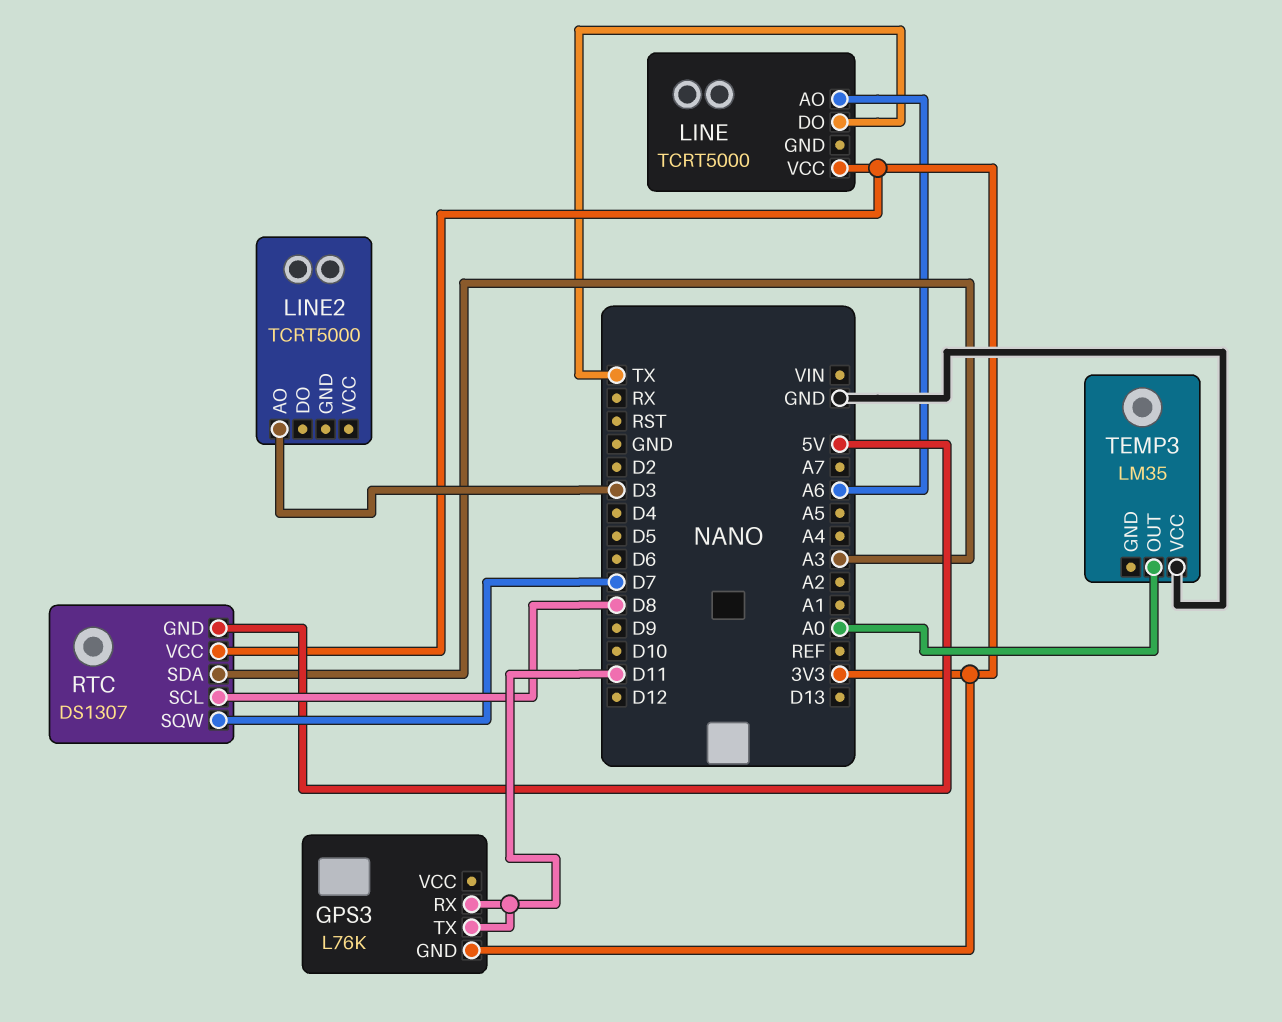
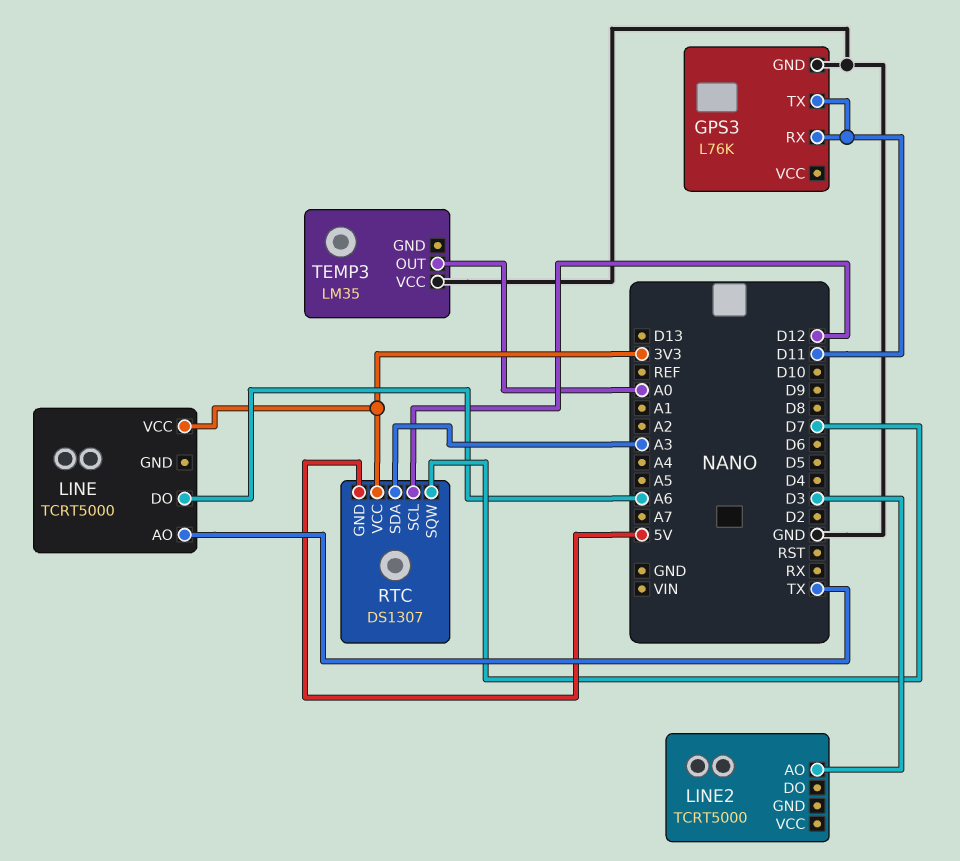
GPS3 pin GND: 3V3 -> GND
LINE pin AO: A6 -> TX
LINE pin DO: TX -> A6
RTC pin SCL: D8 -> D12

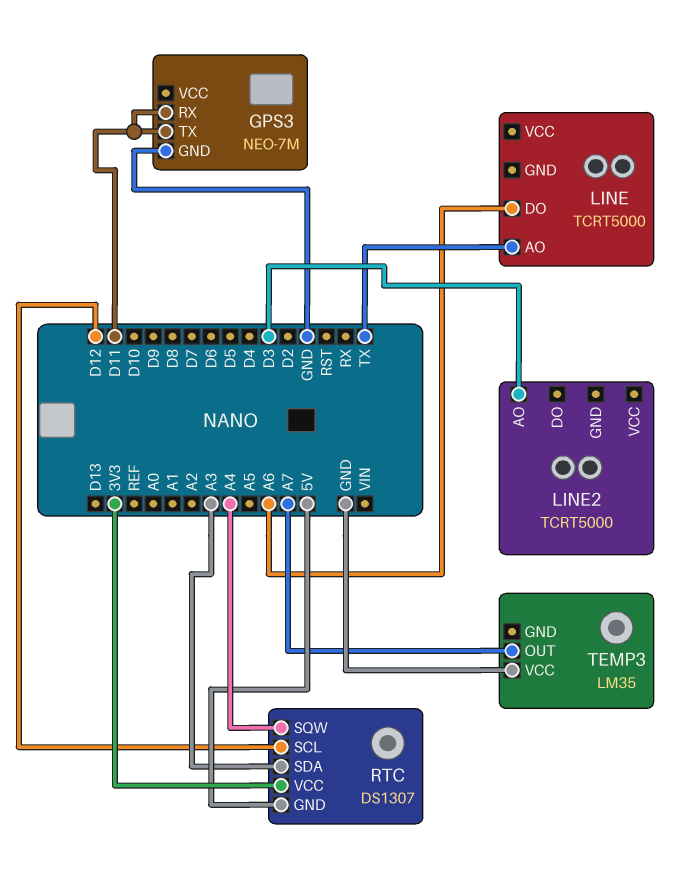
GPS3: L76K -> NEO-7M
LINE pin VCC: 3V3 -> none
RTC pin SQW: D7 -> A4
TEMP3 pin OUT: A0 -> A7

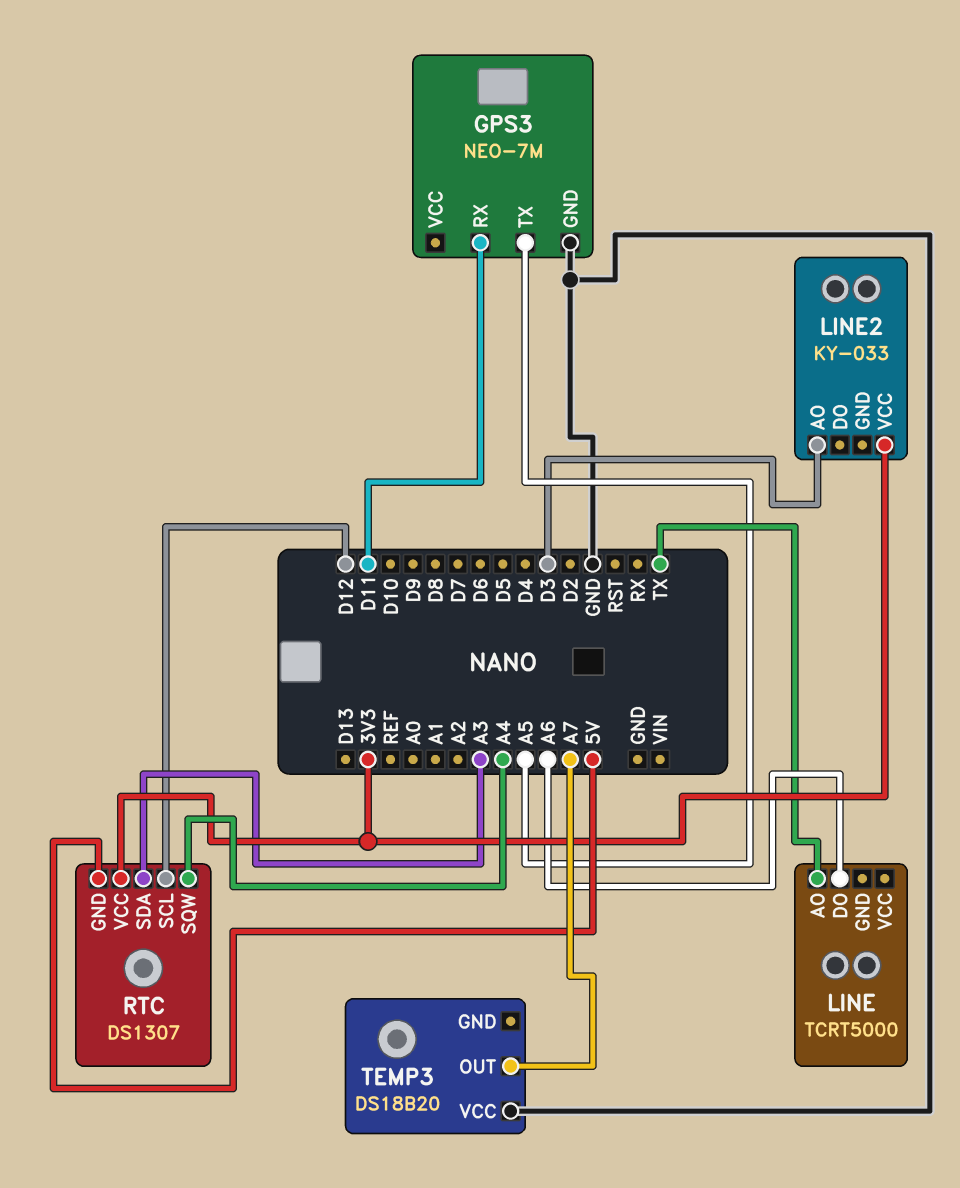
GPS3 pin TX: D11 -> A5
LINE2: TCRT5000 -> KY-033
LINE2 pin VCC: none -> 3V3
TEMP3: LM35 -> DS18B20

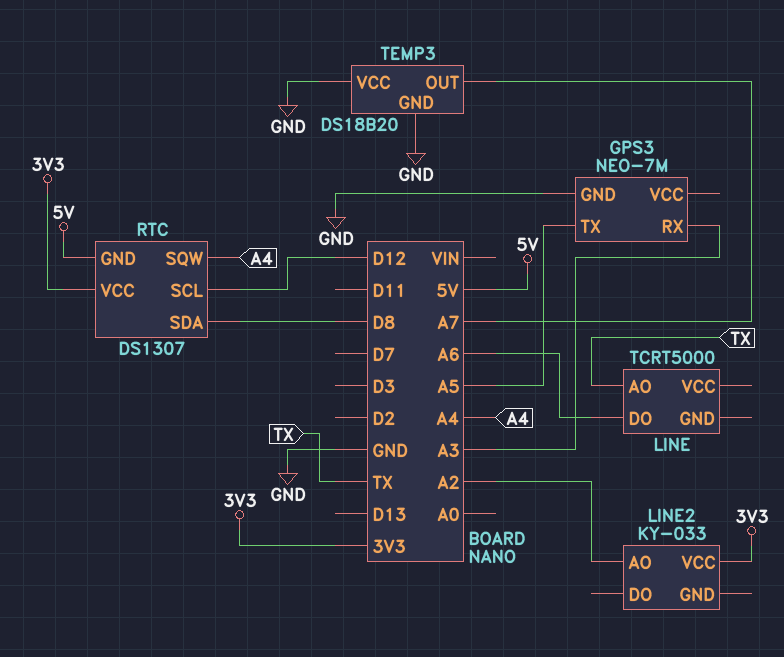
GPS3 pin RX: D11 -> A3
LINE2 pin AO: D3 -> A2
RTC pin SDA: A3 -> D8
TEMP3 pin GND: none -> GND

